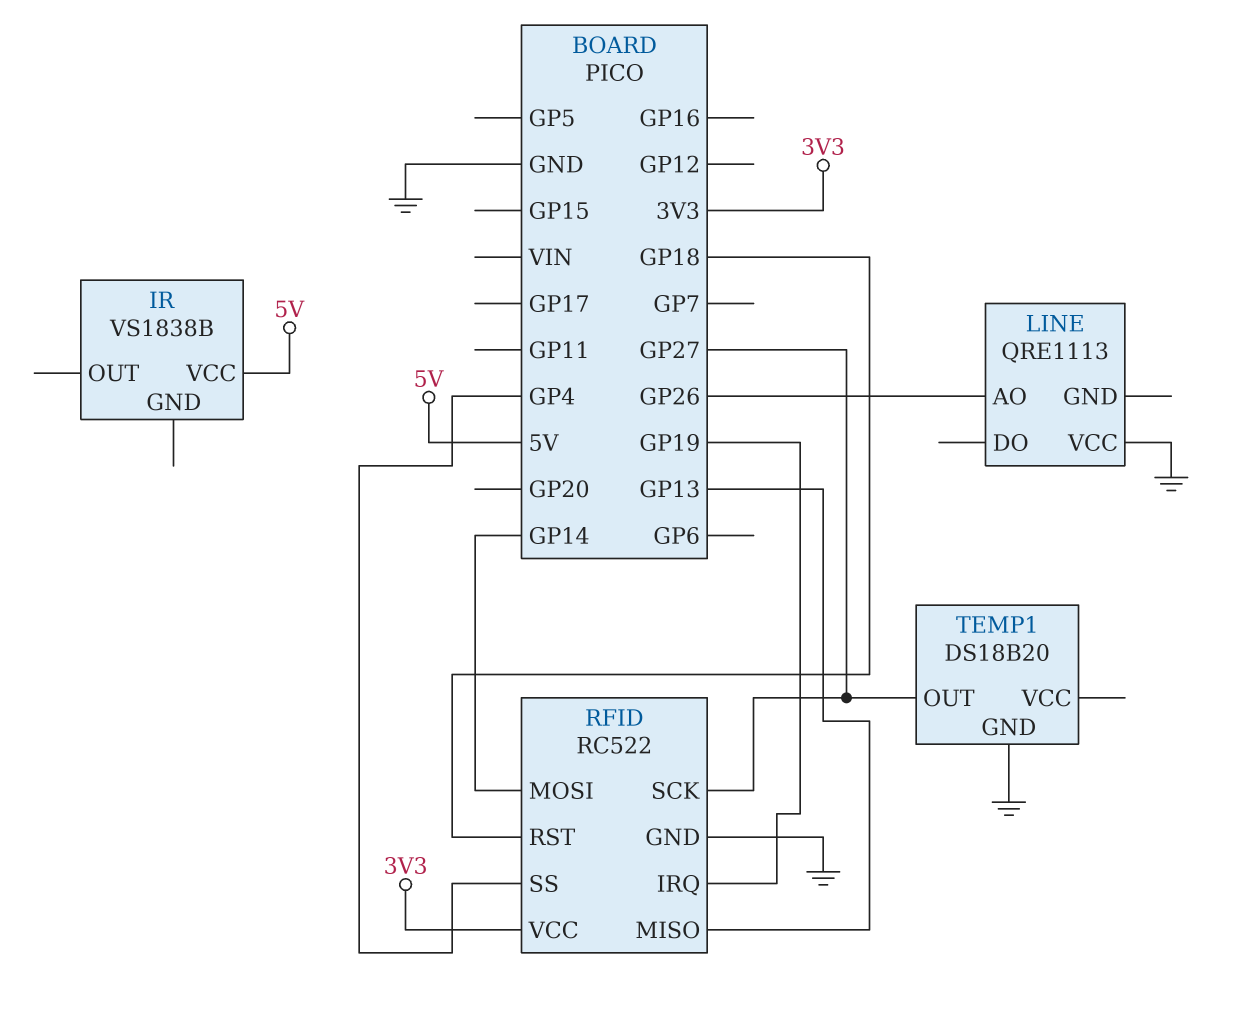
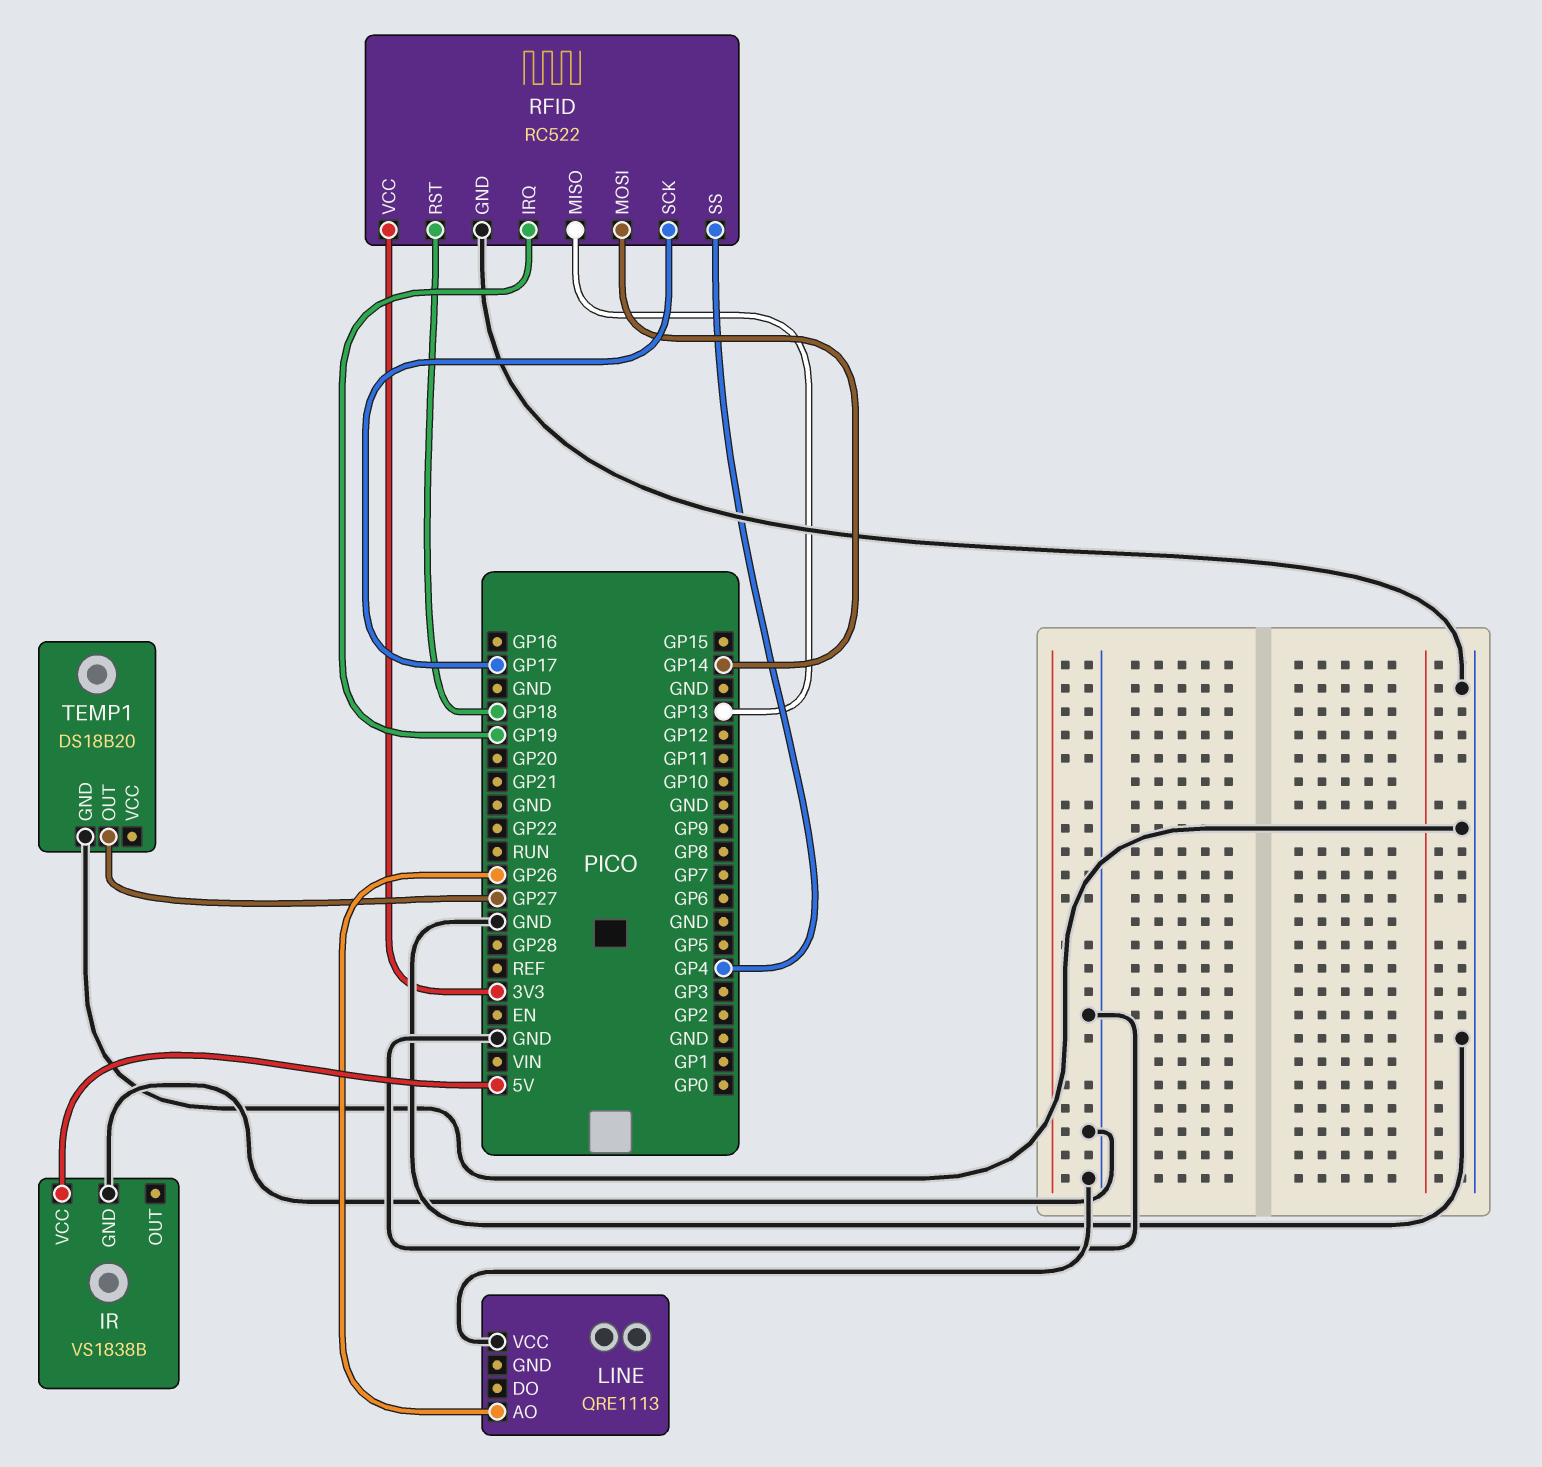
IR pin GND: none -> GND
RFID pin SCK: GP27 -> GP17

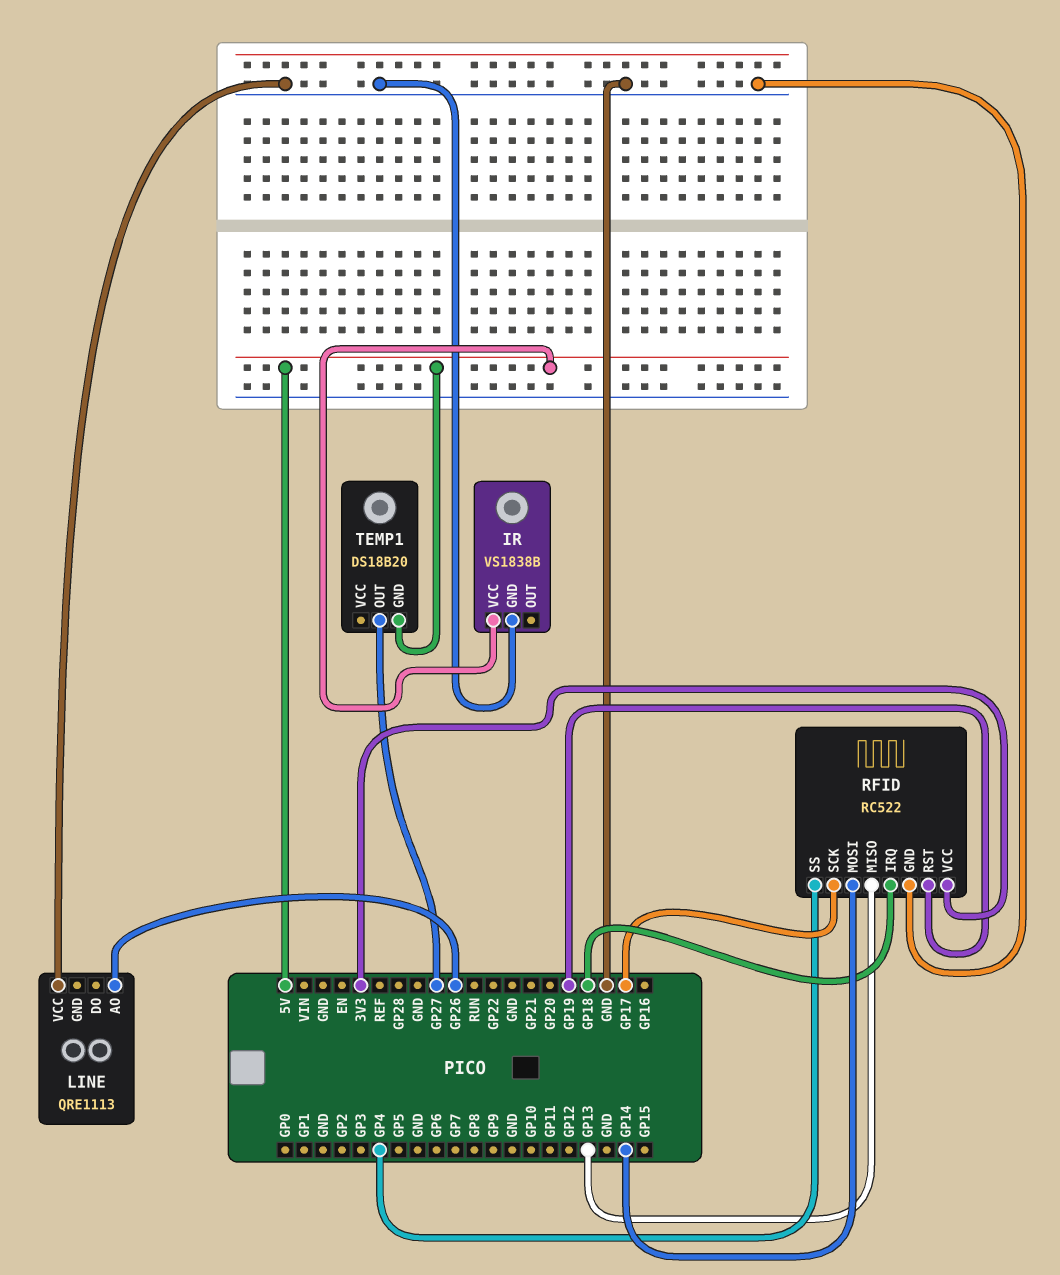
RFID pin IRQ: GP19 -> GP18
RFID pin RST: GP18 -> GP19
TEMP1 pin GND: GND -> 5V

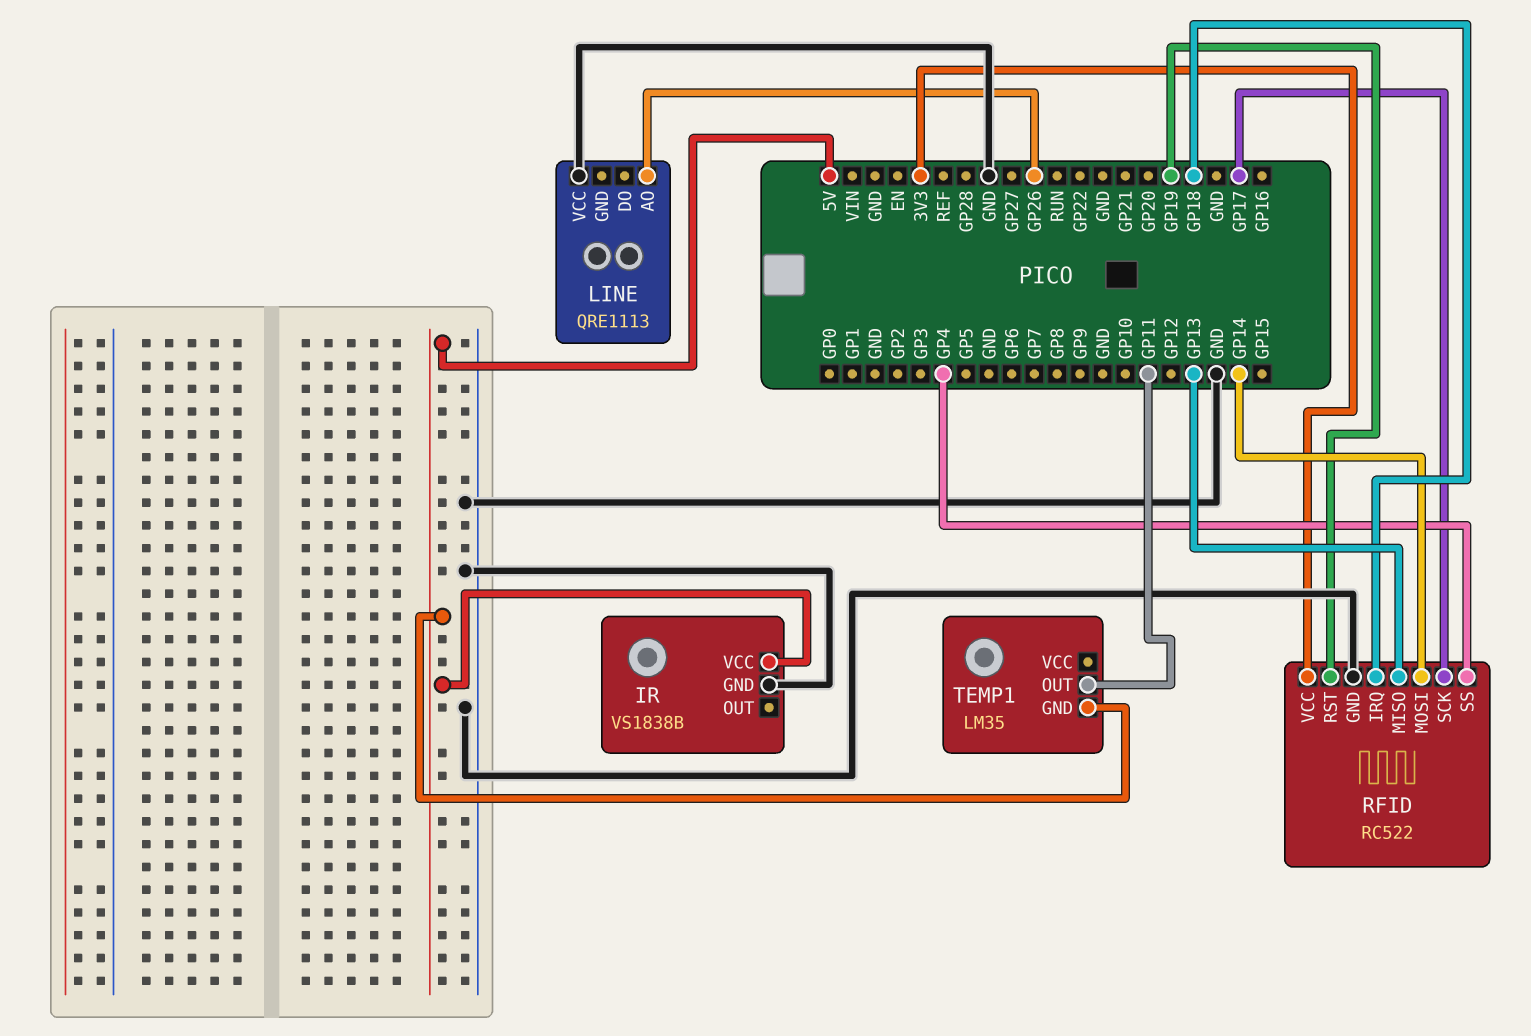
TEMP1: DS18B20 -> LM35
TEMP1 pin OUT: GP27 -> GP11

